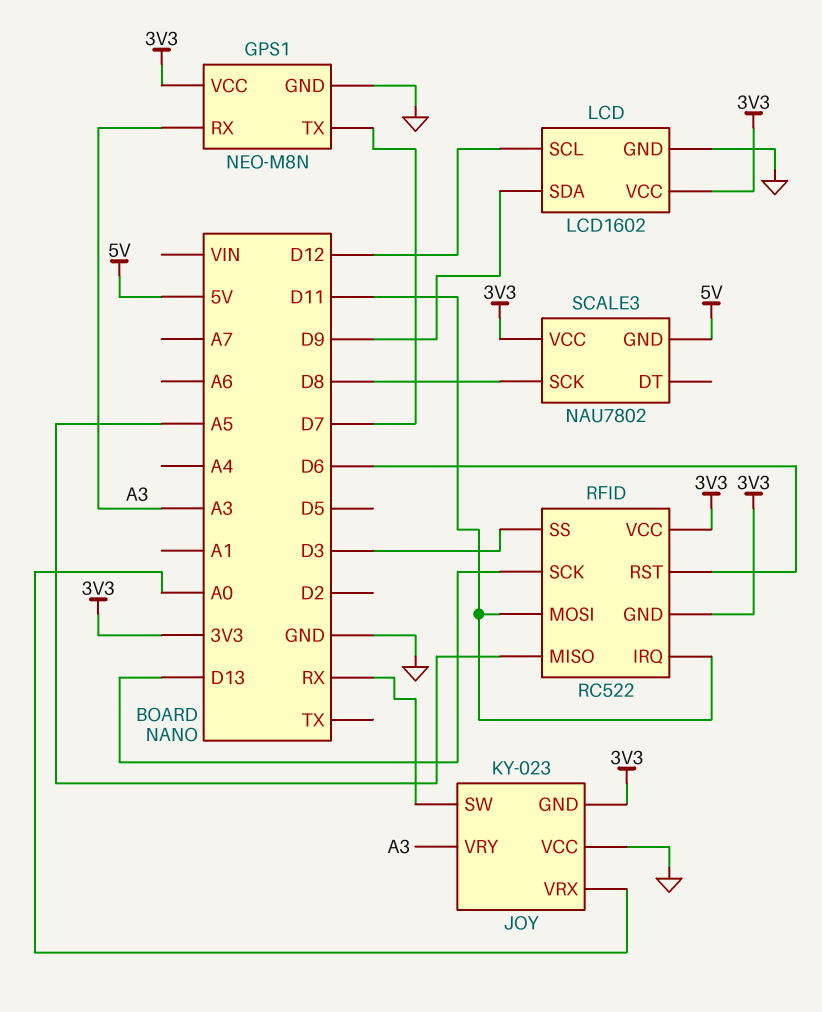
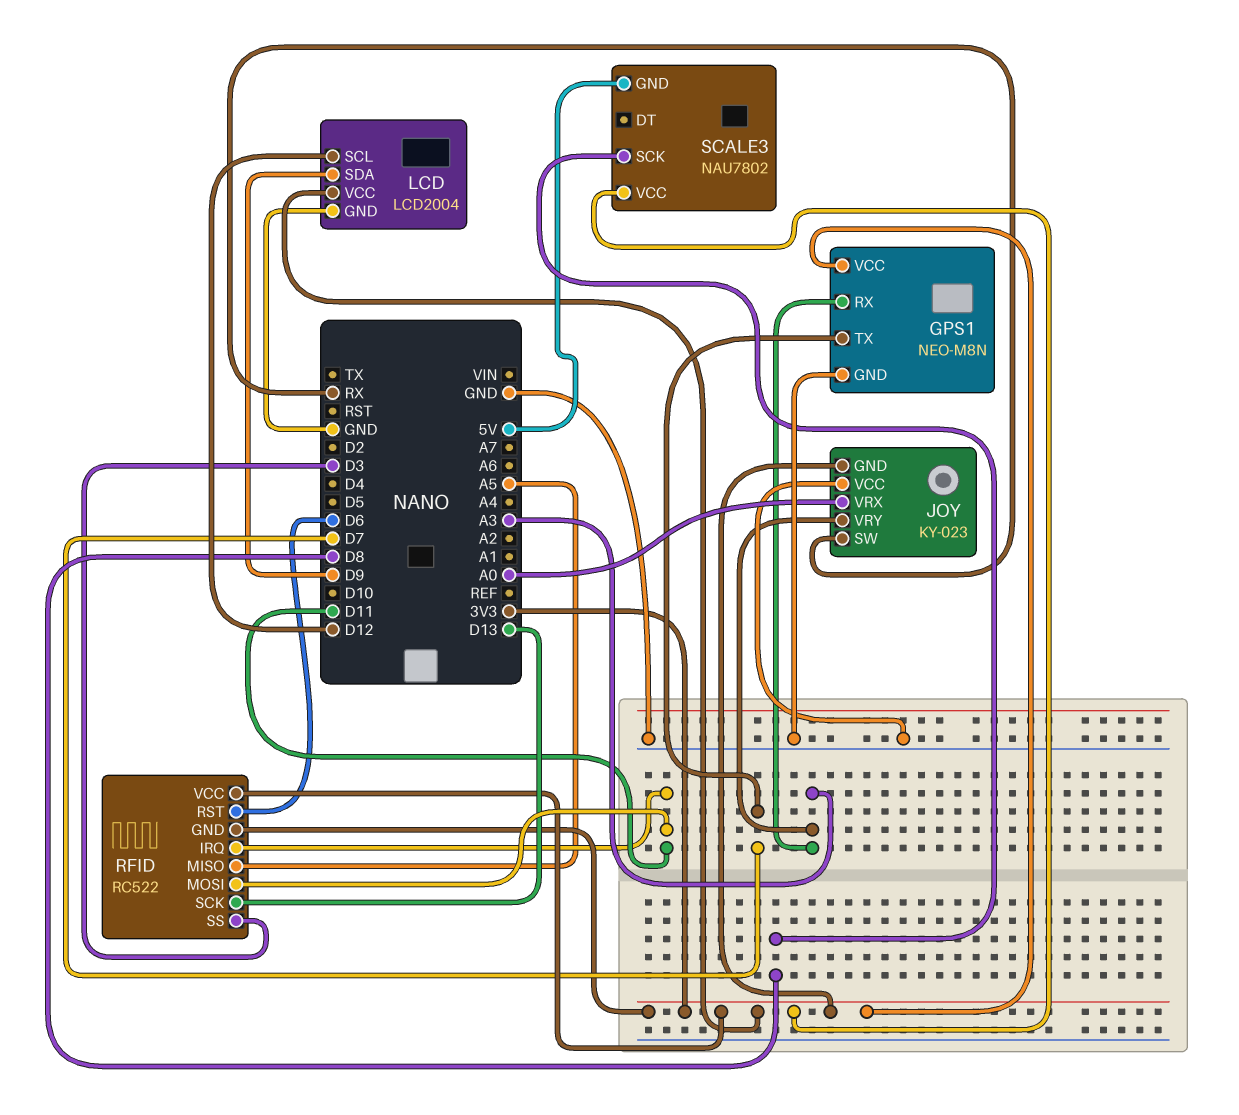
LCD: LCD1602 -> LCD2004

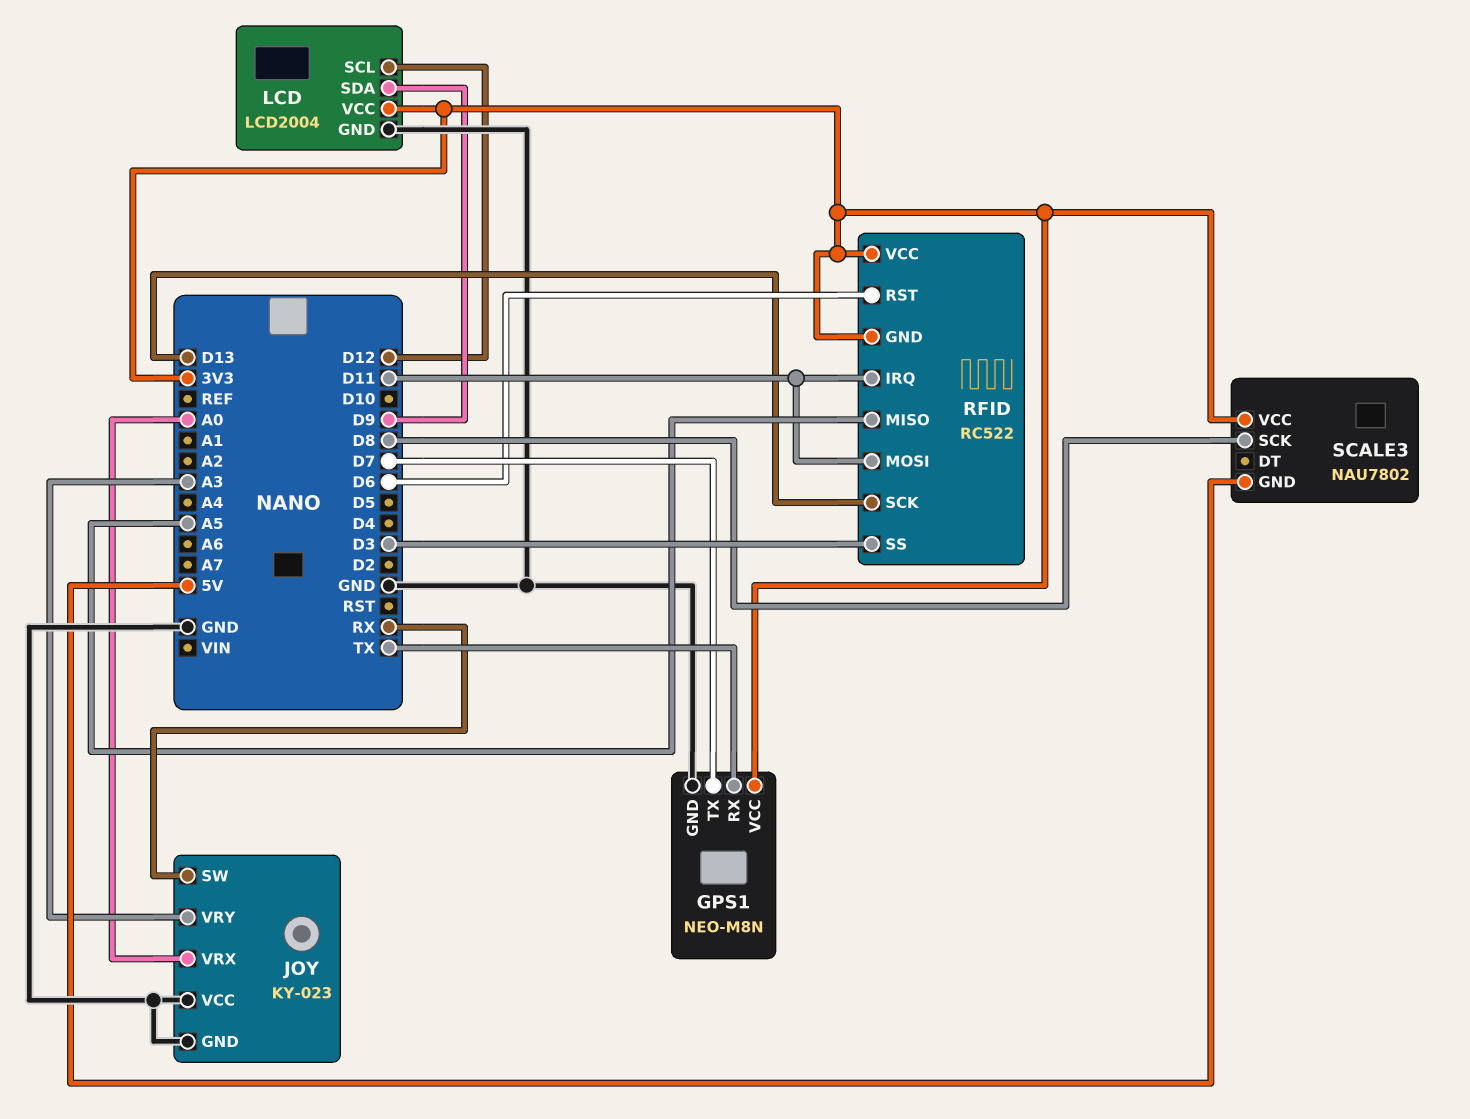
GPS1 pin RX: A3 -> TX
JOY pin GND: 3V3 -> GND

